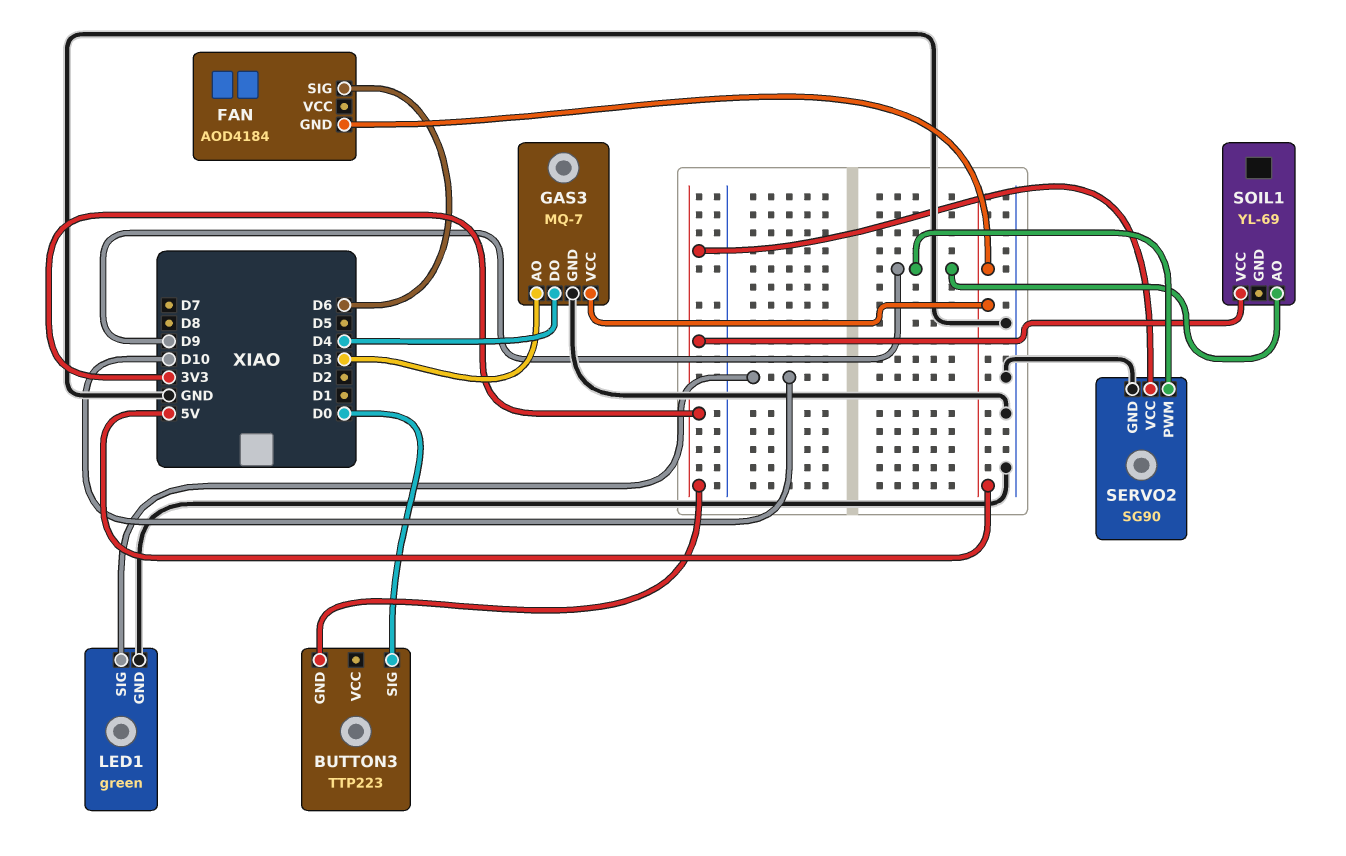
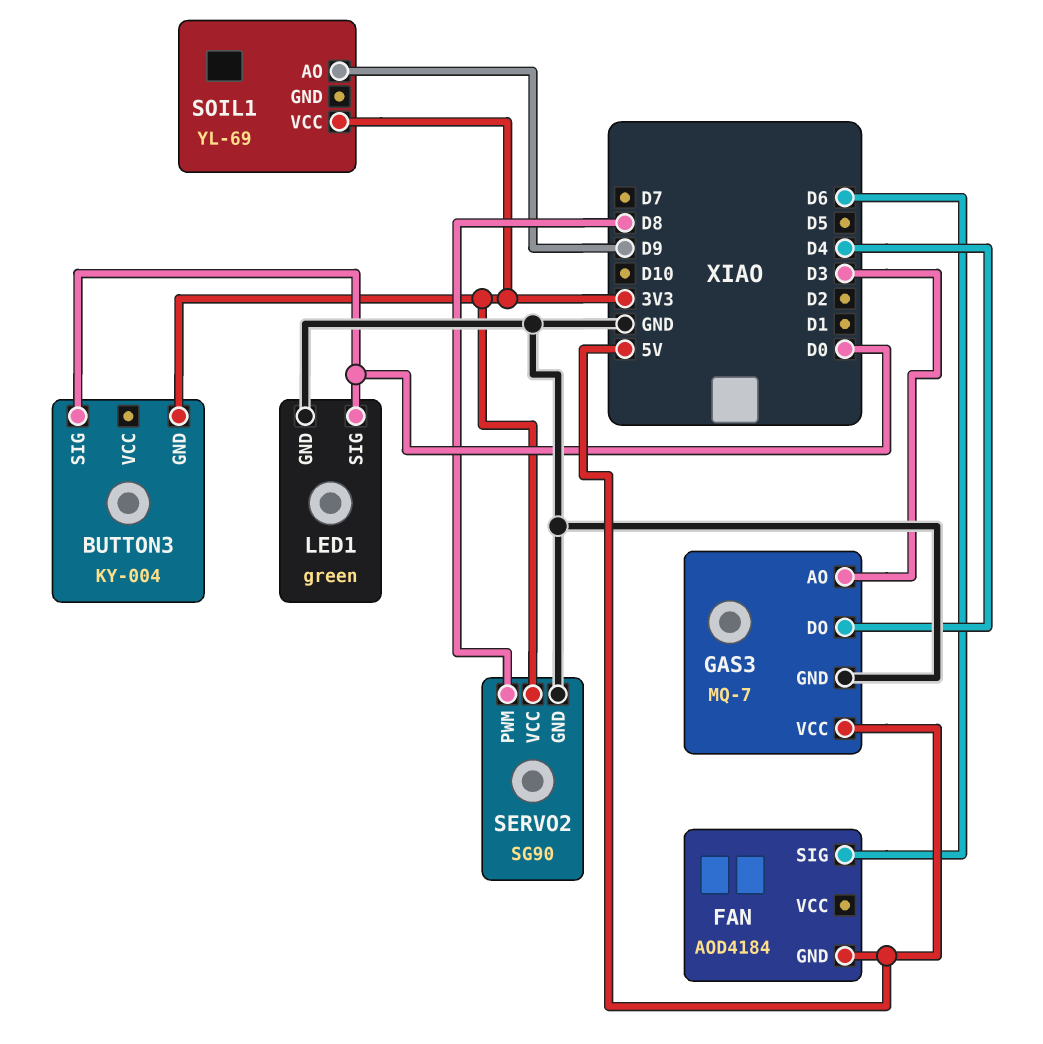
BUTTON3: TTP223 -> KY-004
LED1 pin SIG: D10 -> D0
SERVO2 pin PWM: D9 -> D8

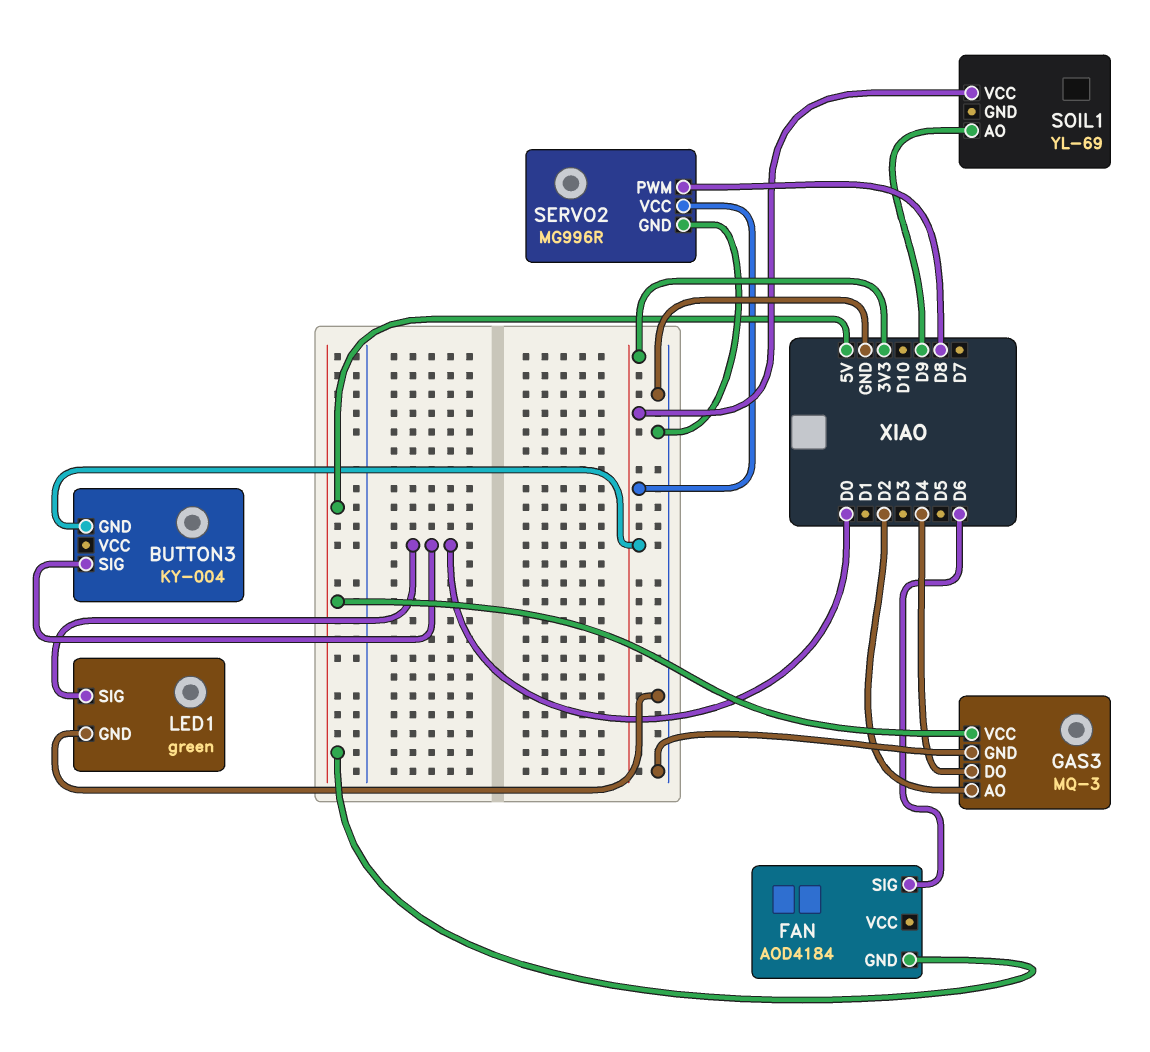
GAS3: MQ-7 -> MQ-3
GAS3 pin AO: D3 -> D2
SERVO2: SG90 -> MG996R

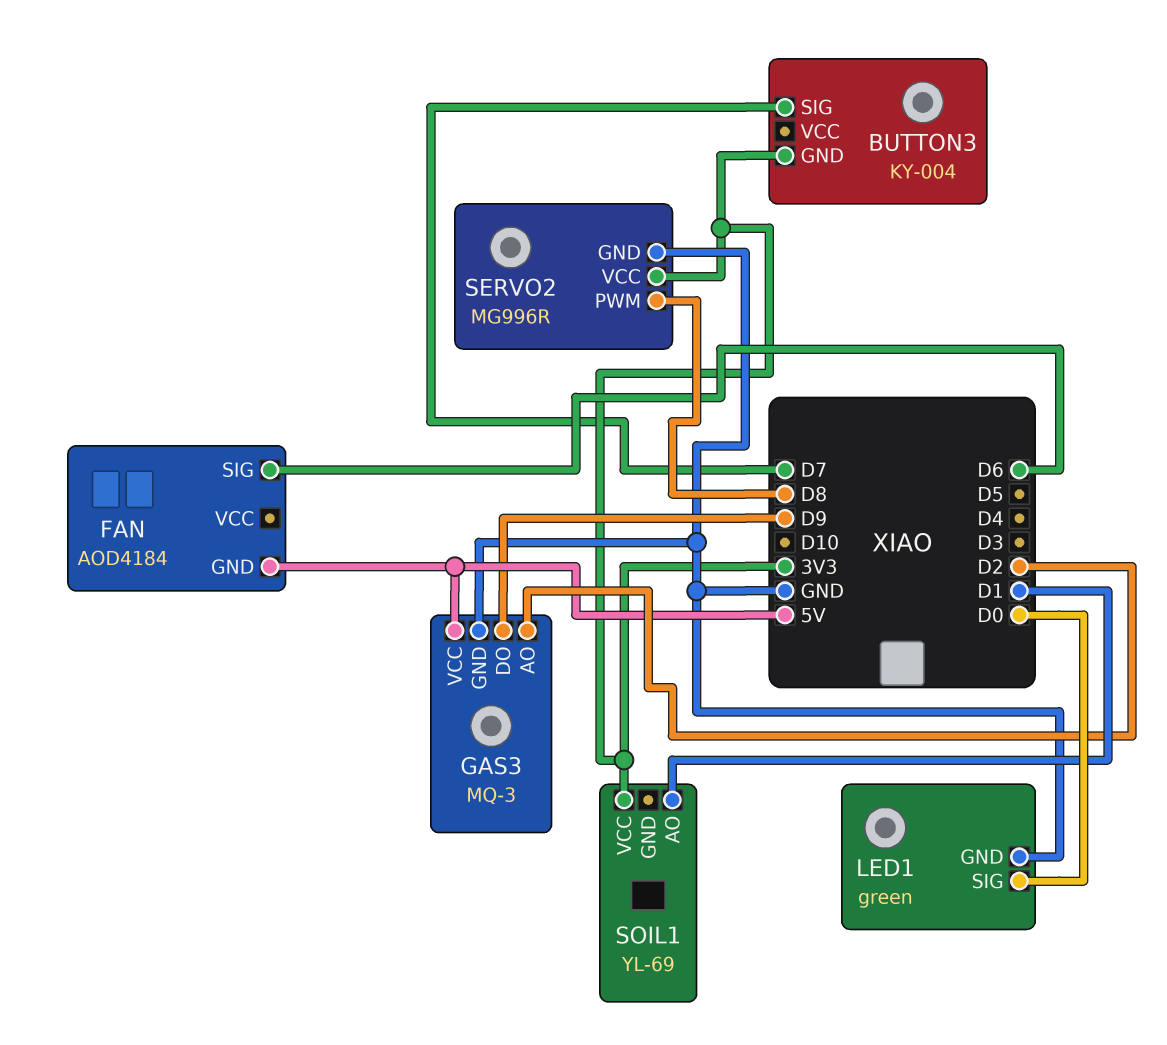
BUTTON3 pin SIG: D0 -> D7
GAS3 pin DO: D4 -> D9
SOIL1 pin AO: D9 -> D1

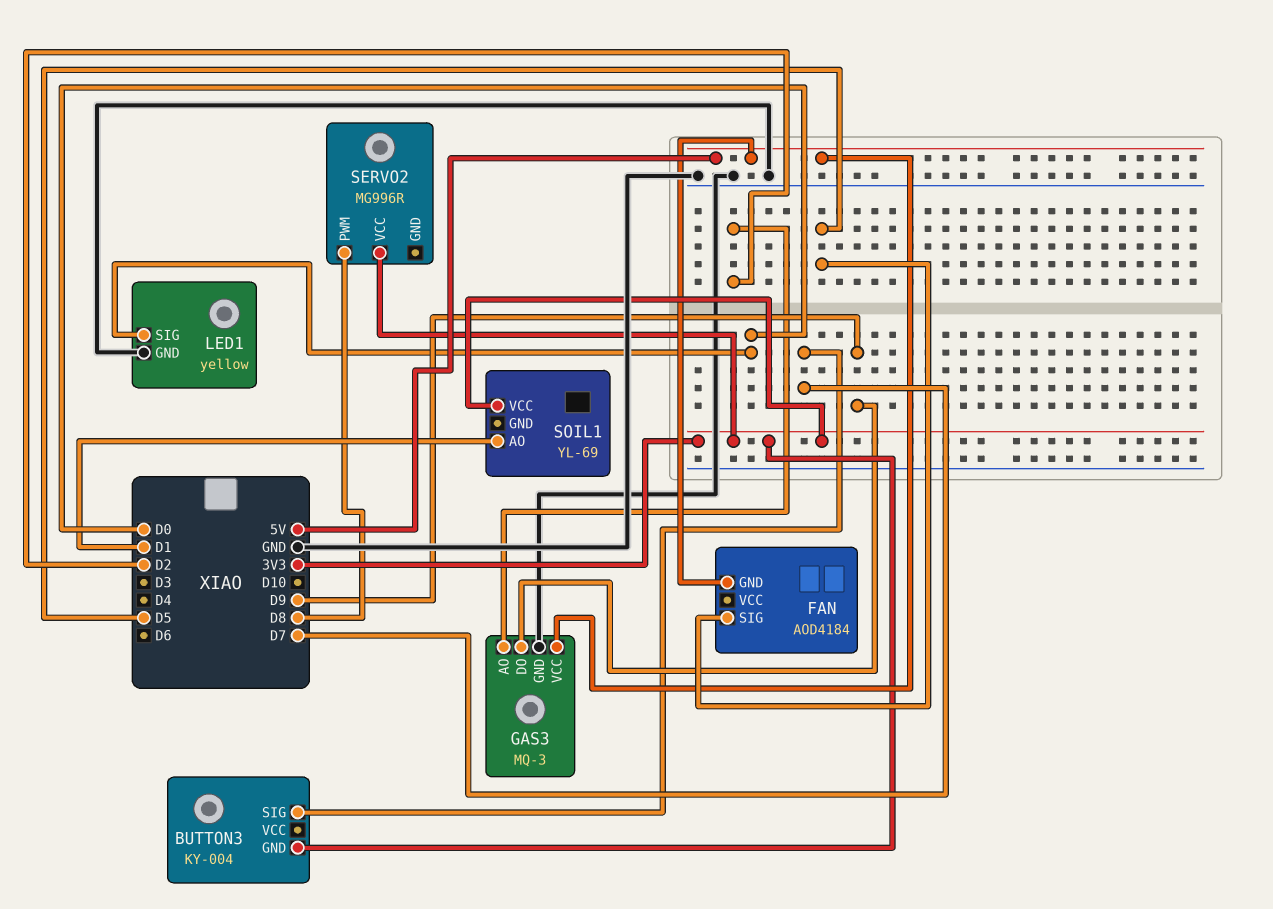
FAN pin SIG: D6 -> D5
LED1: green -> yellow
SERVO2 pin GND: GND -> none

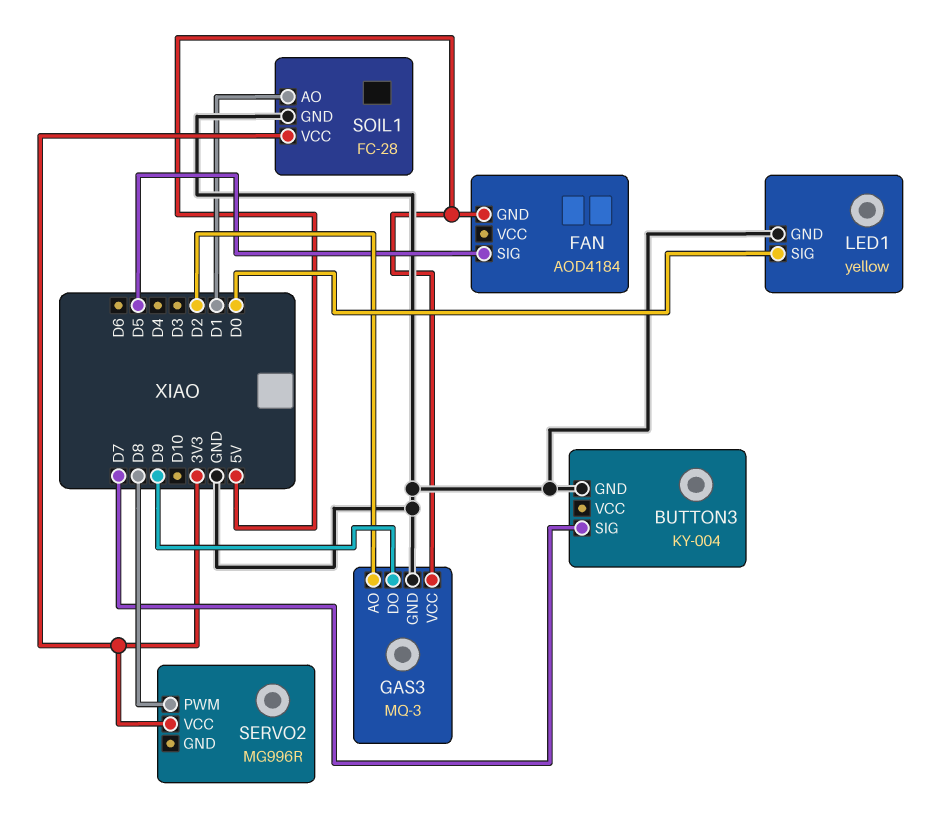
BUTTON3 pin GND: 3V3 -> GND
SOIL1: YL-69 -> FC-28
SOIL1 pin GND: none -> GND

